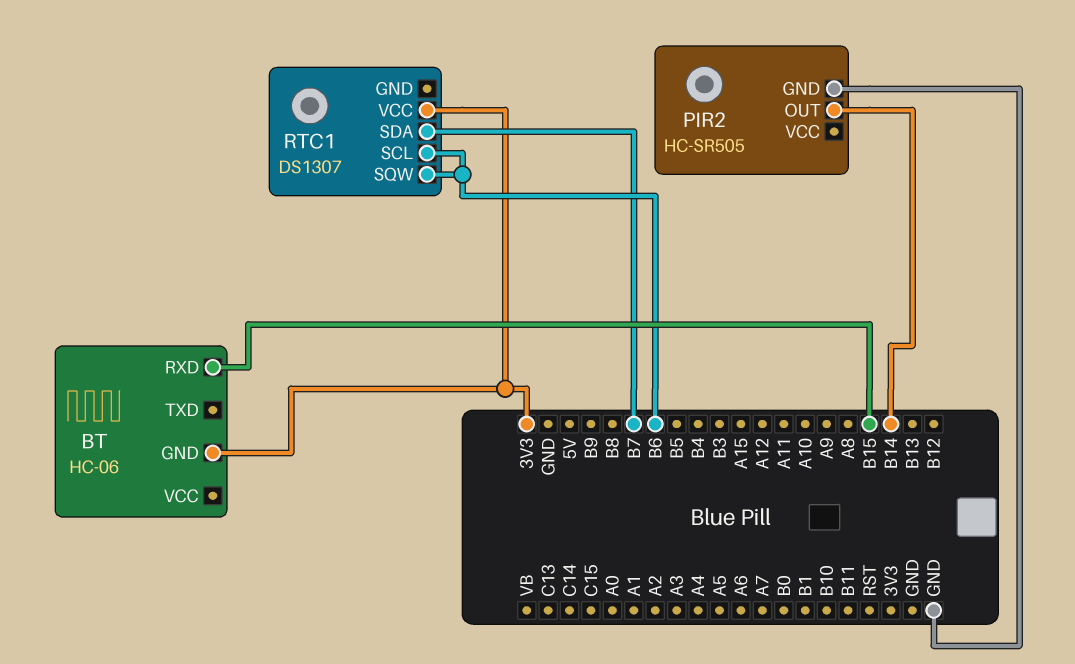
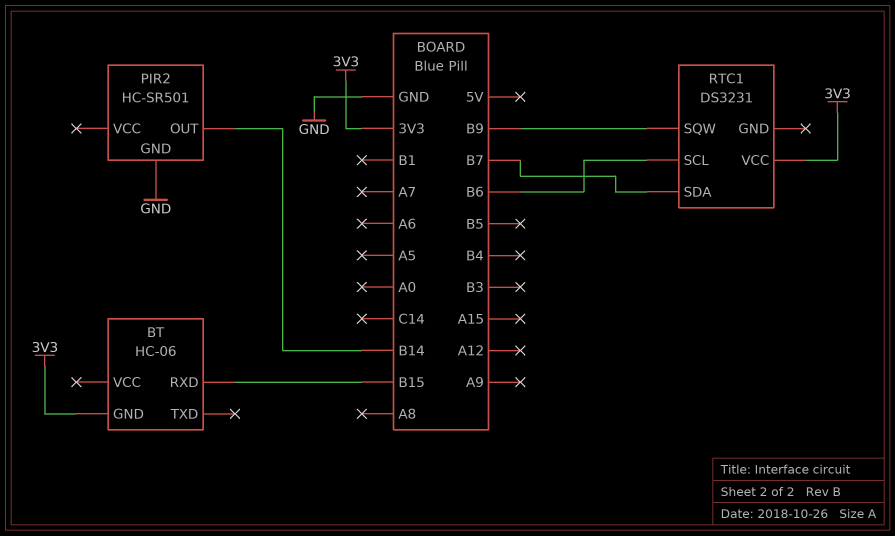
PIR2: HC-SR505 -> HC-SR501
RTC1: DS1307 -> DS3231
RTC1 pin SQW: B6 -> B9

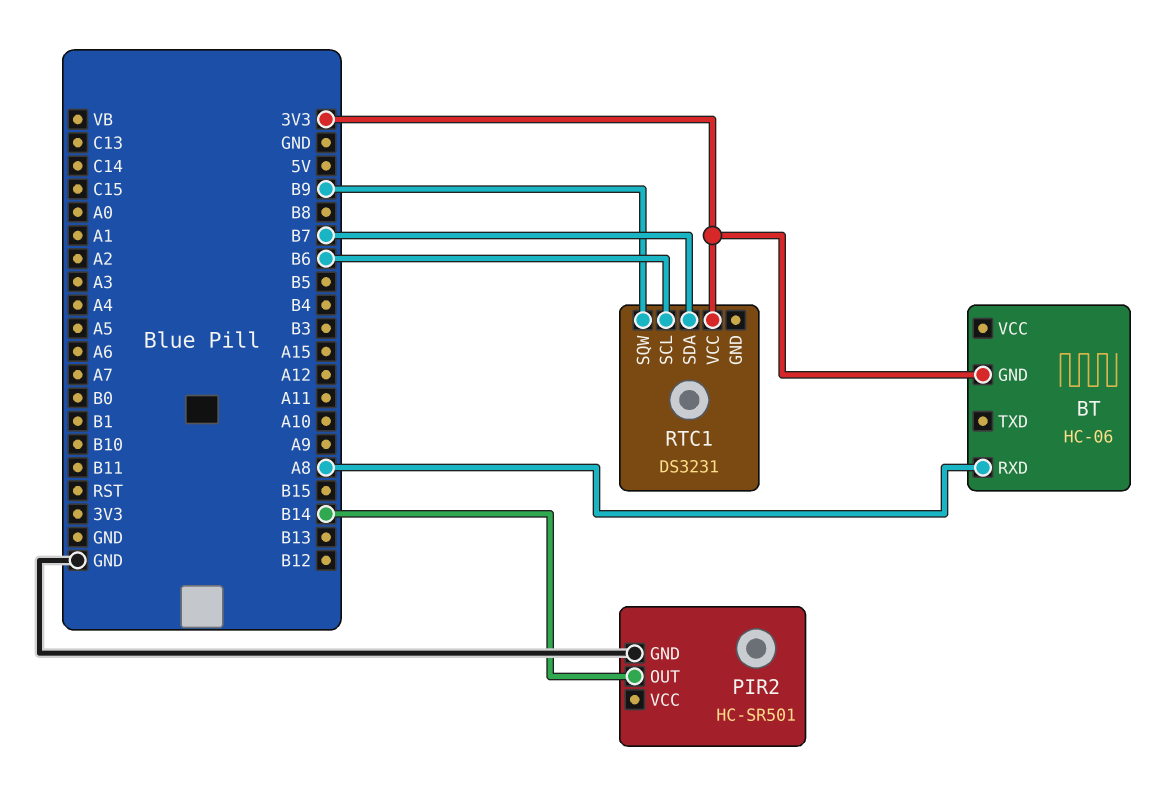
BT pin RXD: B15 -> A8

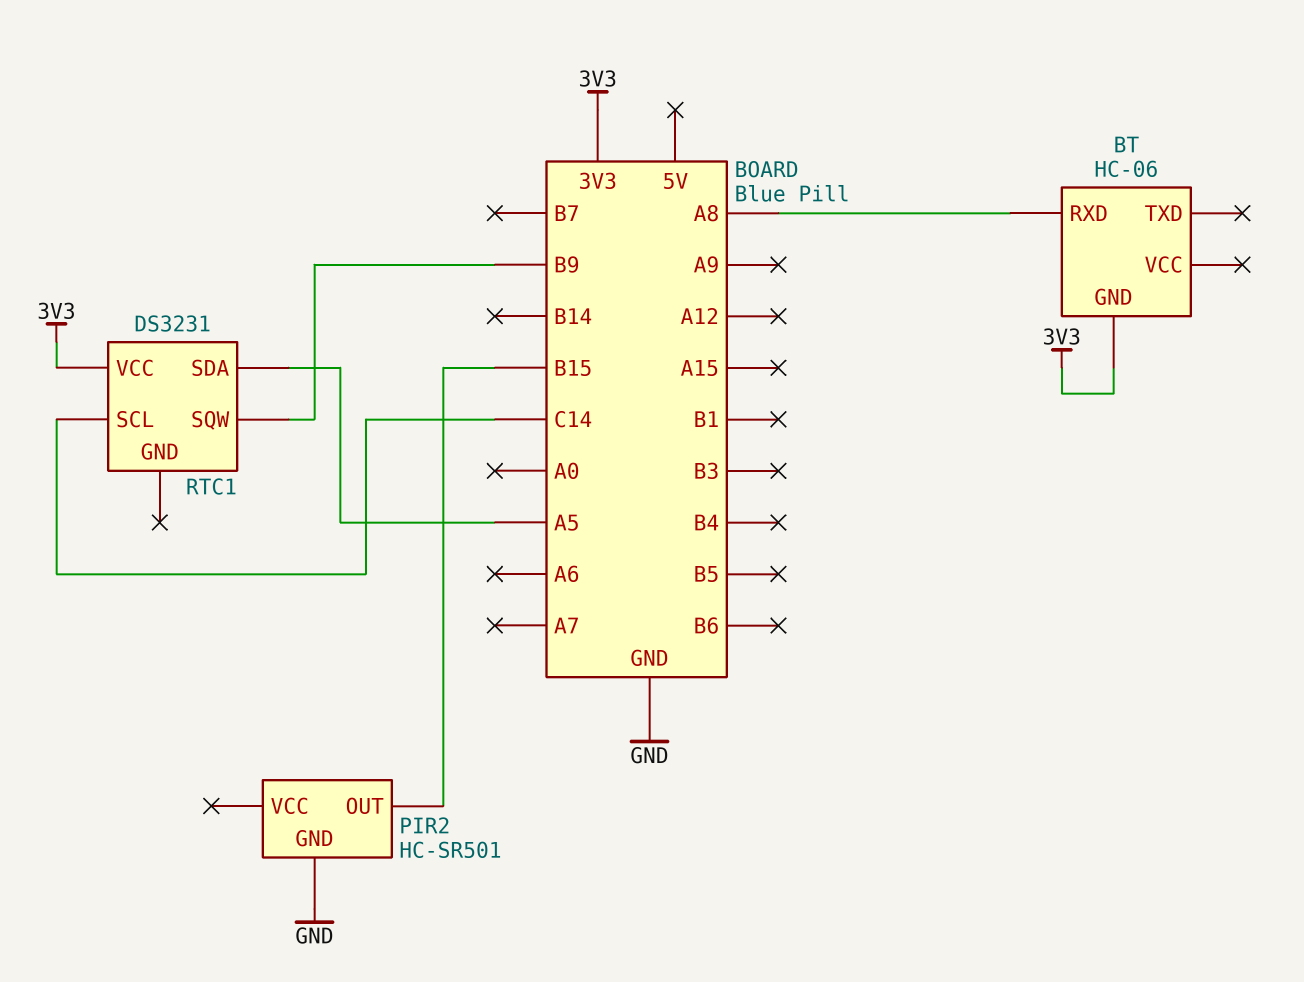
PIR2 pin OUT: B14 -> B15
RTC1 pin SCL: B6 -> C14
RTC1 pin SDA: B7 -> A5

